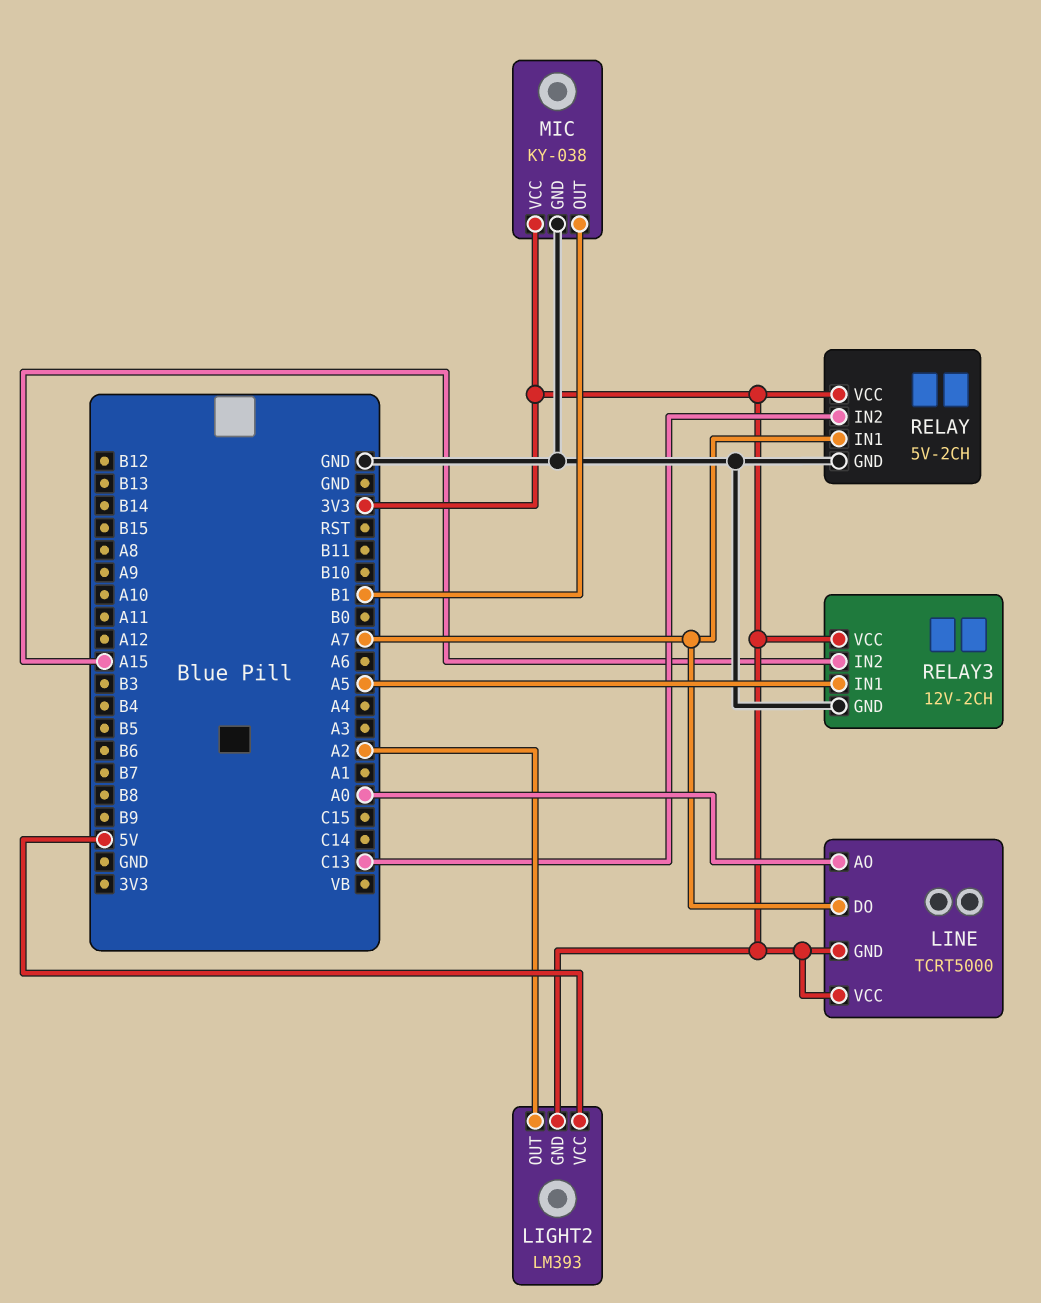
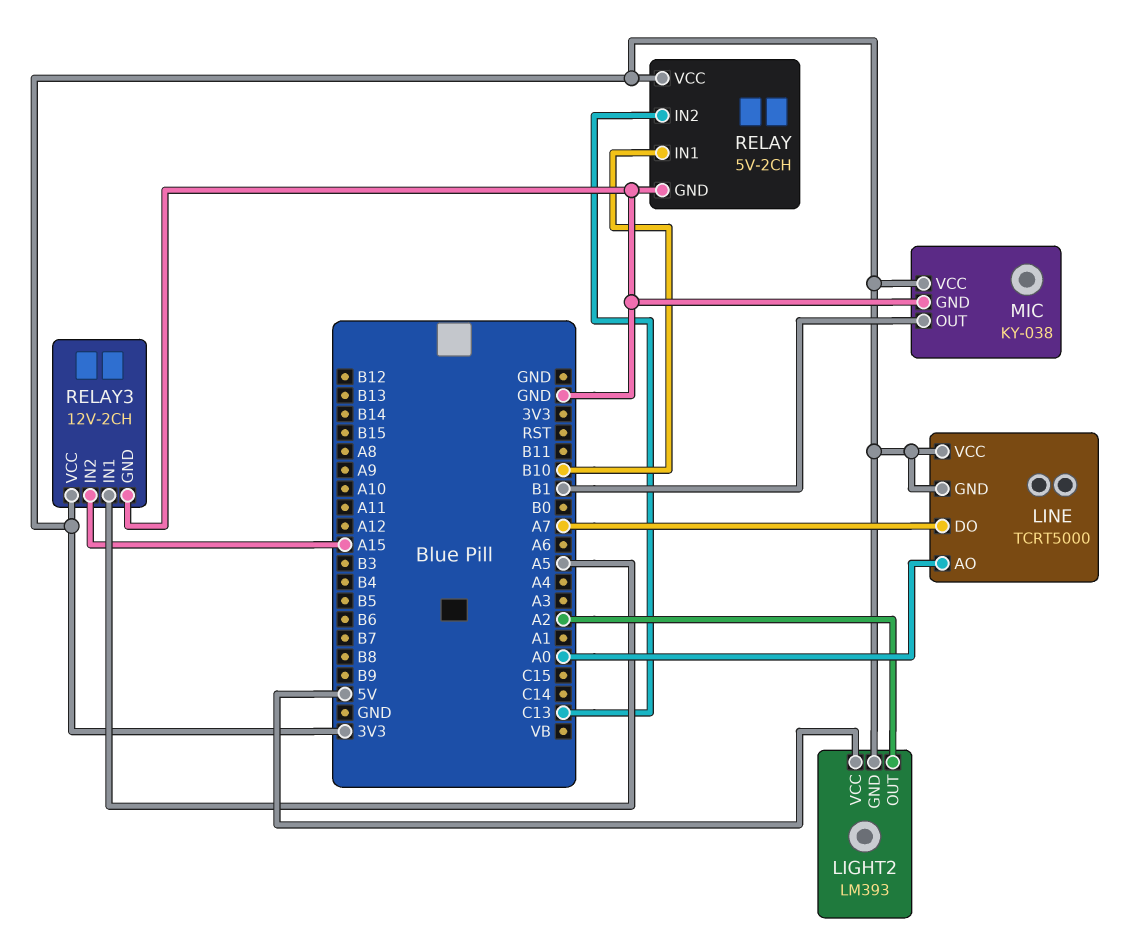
RELAY pin IN1: A7 -> B10

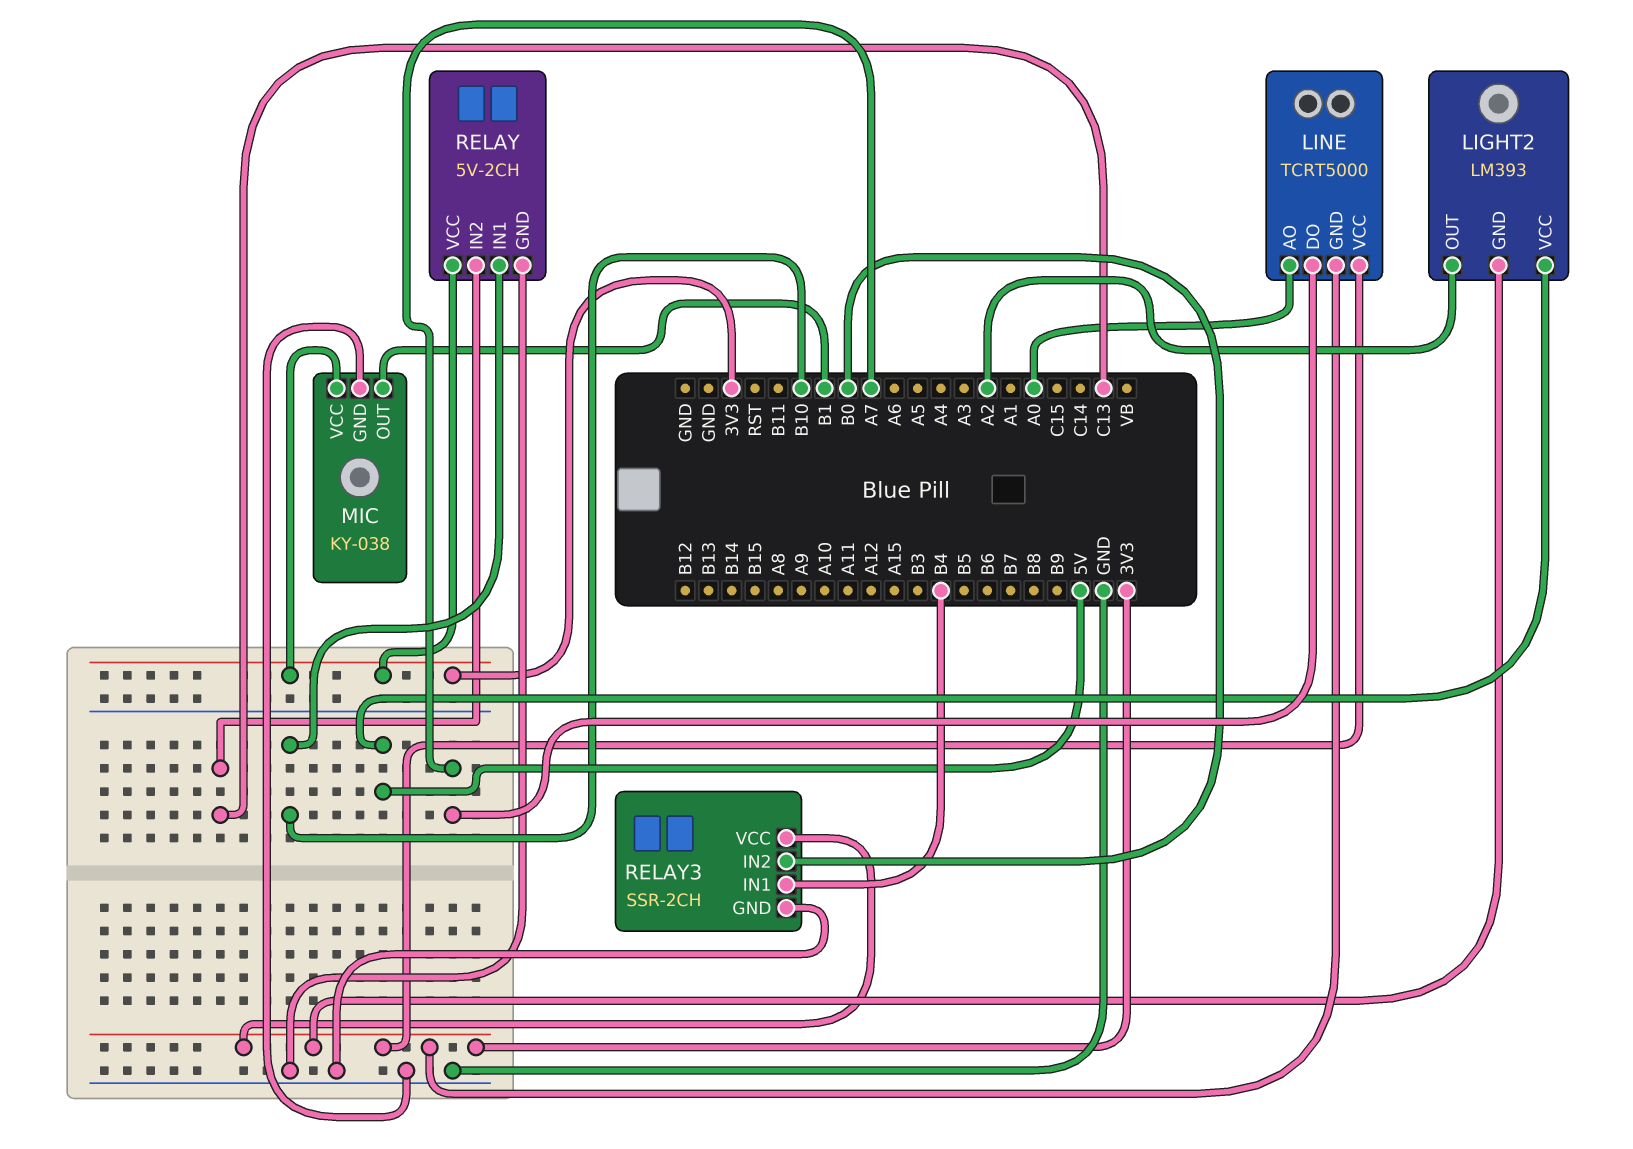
RELAY3: 12V-2CH -> SSR-2CH
RELAY3 pin IN1: A5 -> B4
RELAY3 pin IN2: A15 -> B0

